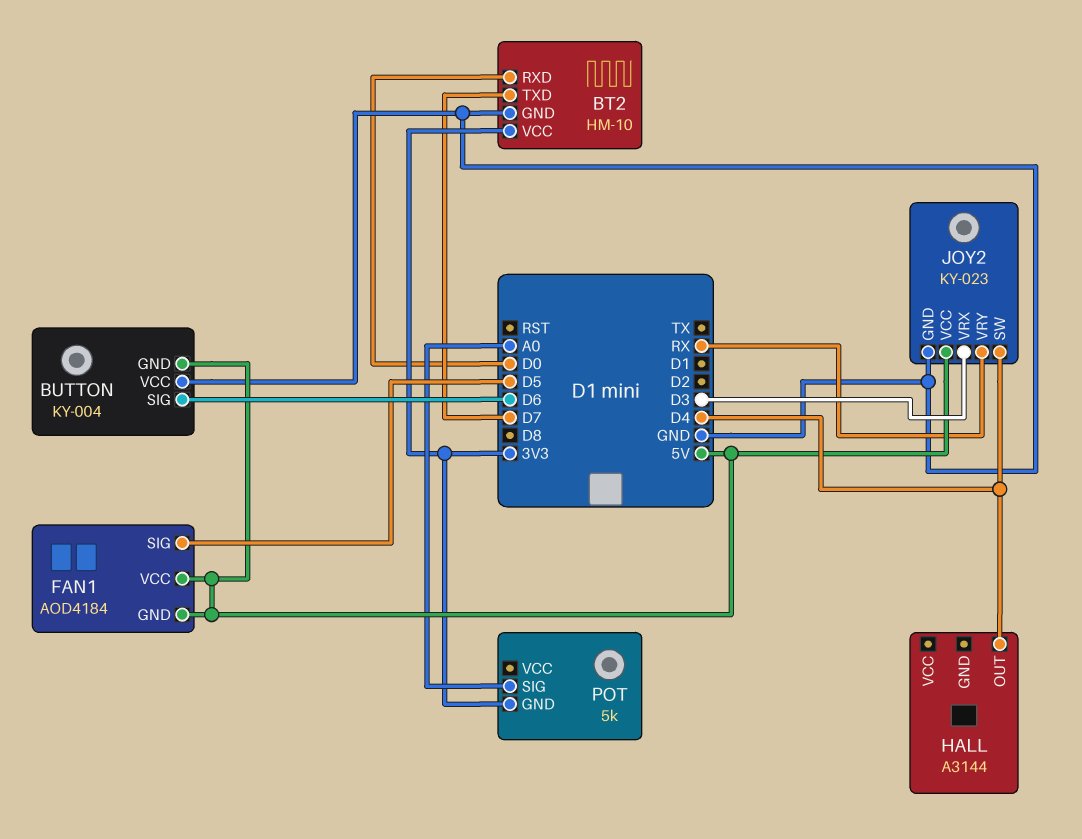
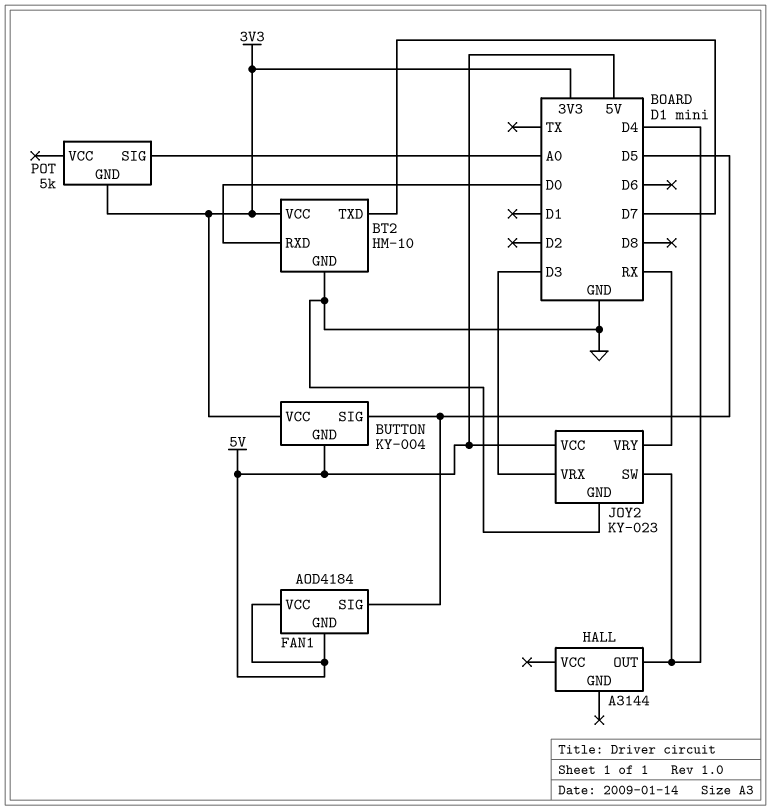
BUTTON pin SIG: D6 -> D5
BUTTON pin VCC: GND -> 3V3

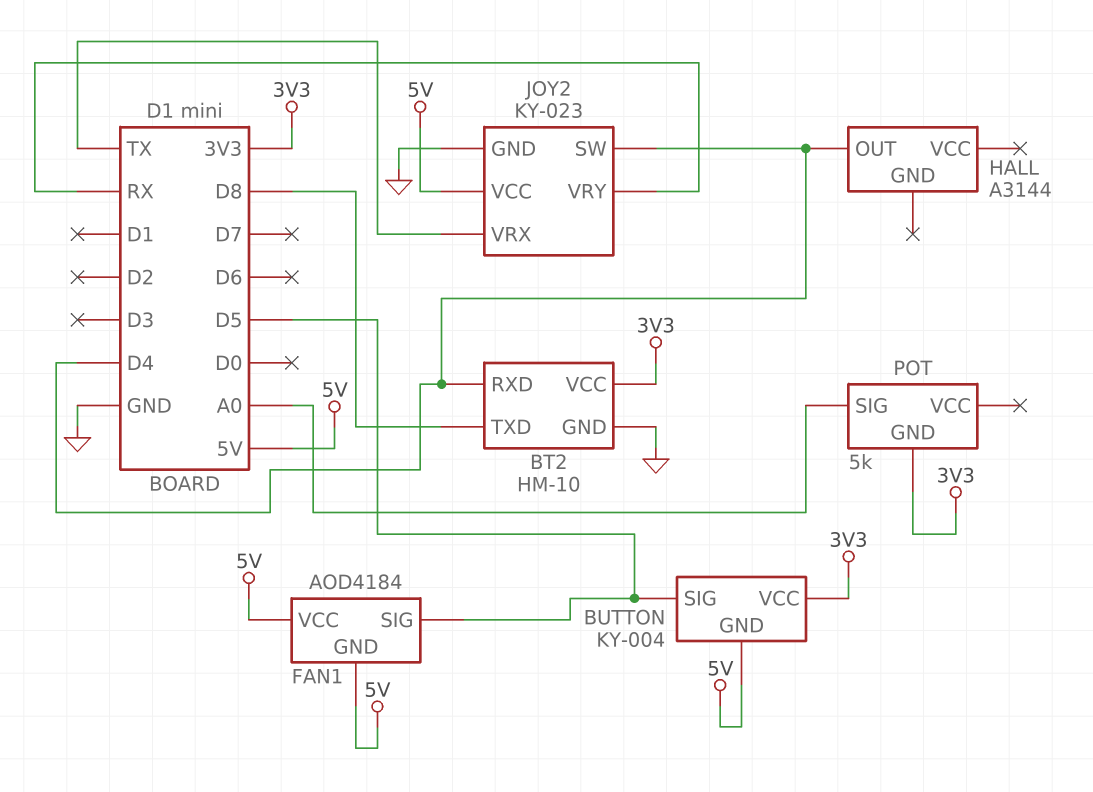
BT2 pin RXD: D0 -> D4
BT2 pin TXD: D7 -> D8
JOY2 pin VRX: D3 -> TX

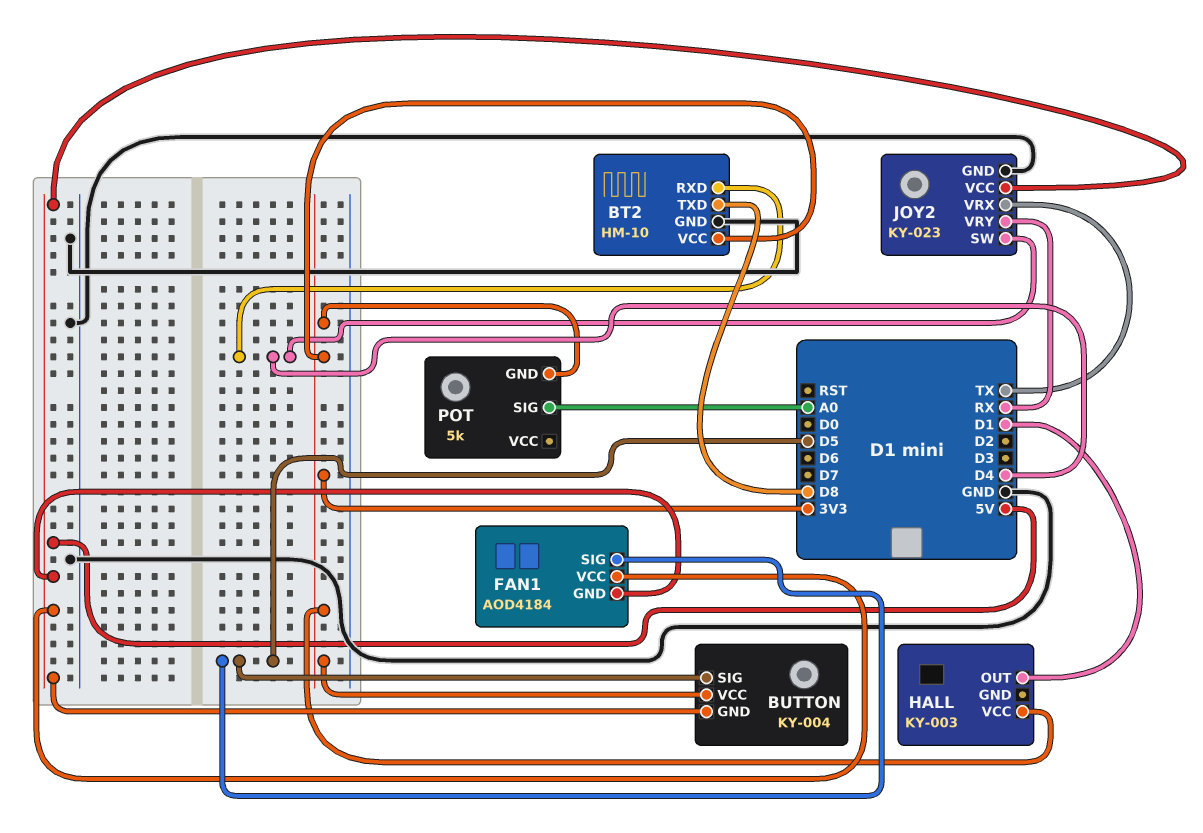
HALL: A3144 -> KY-003
HALL pin OUT: D4 -> D1
HALL pin VCC: none -> 3V3

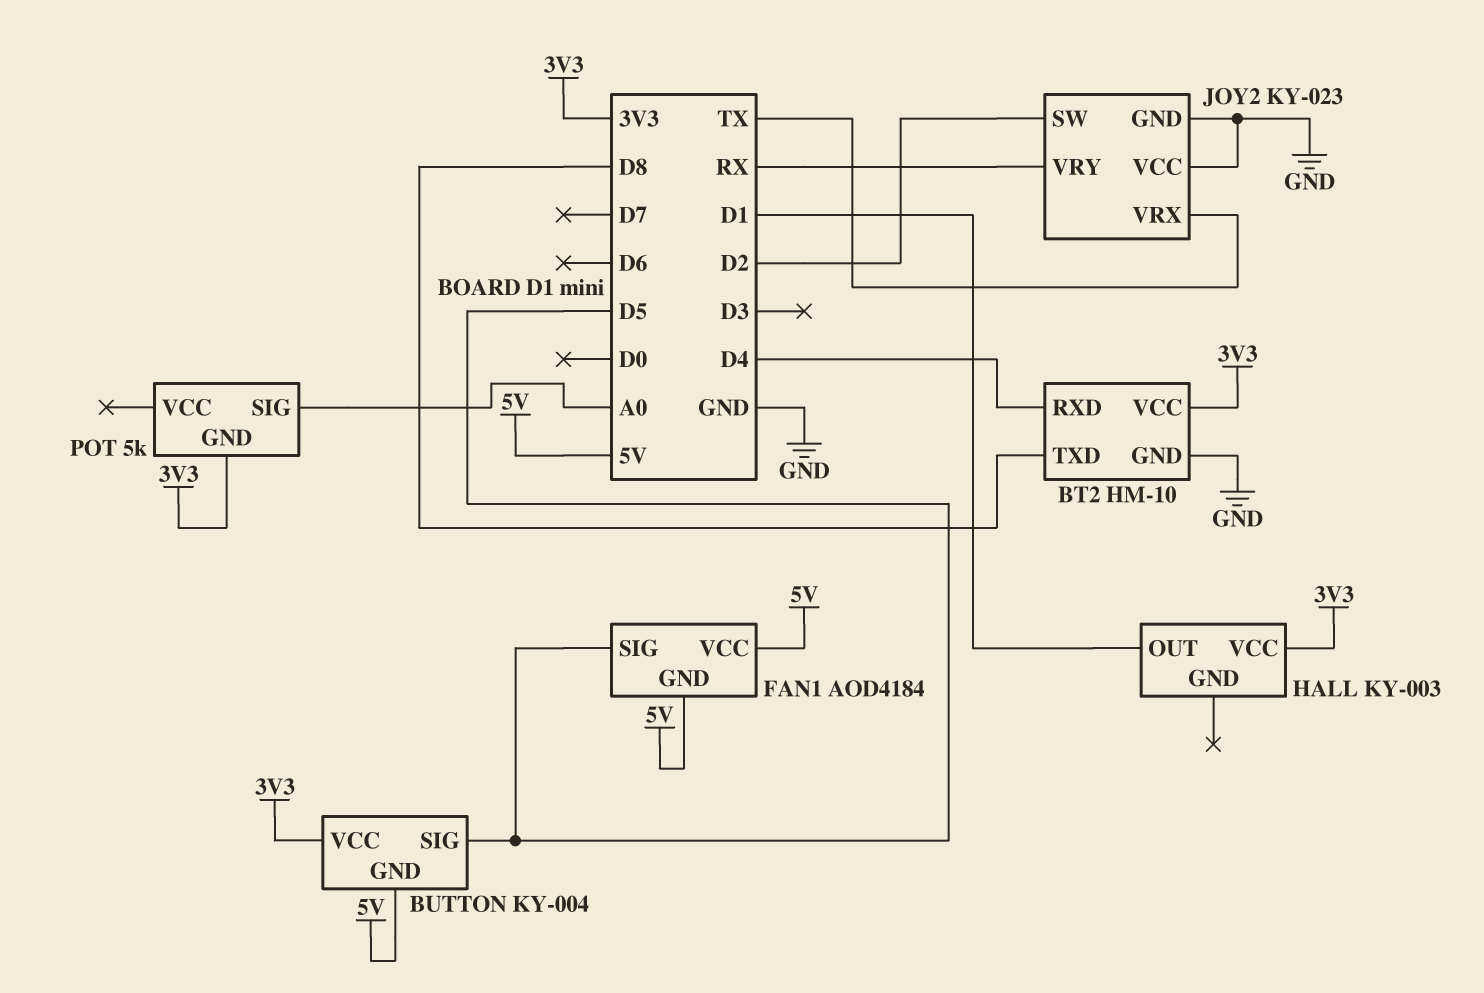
JOY2 pin SW: D4 -> D2
JOY2 pin VCC: 5V -> GND

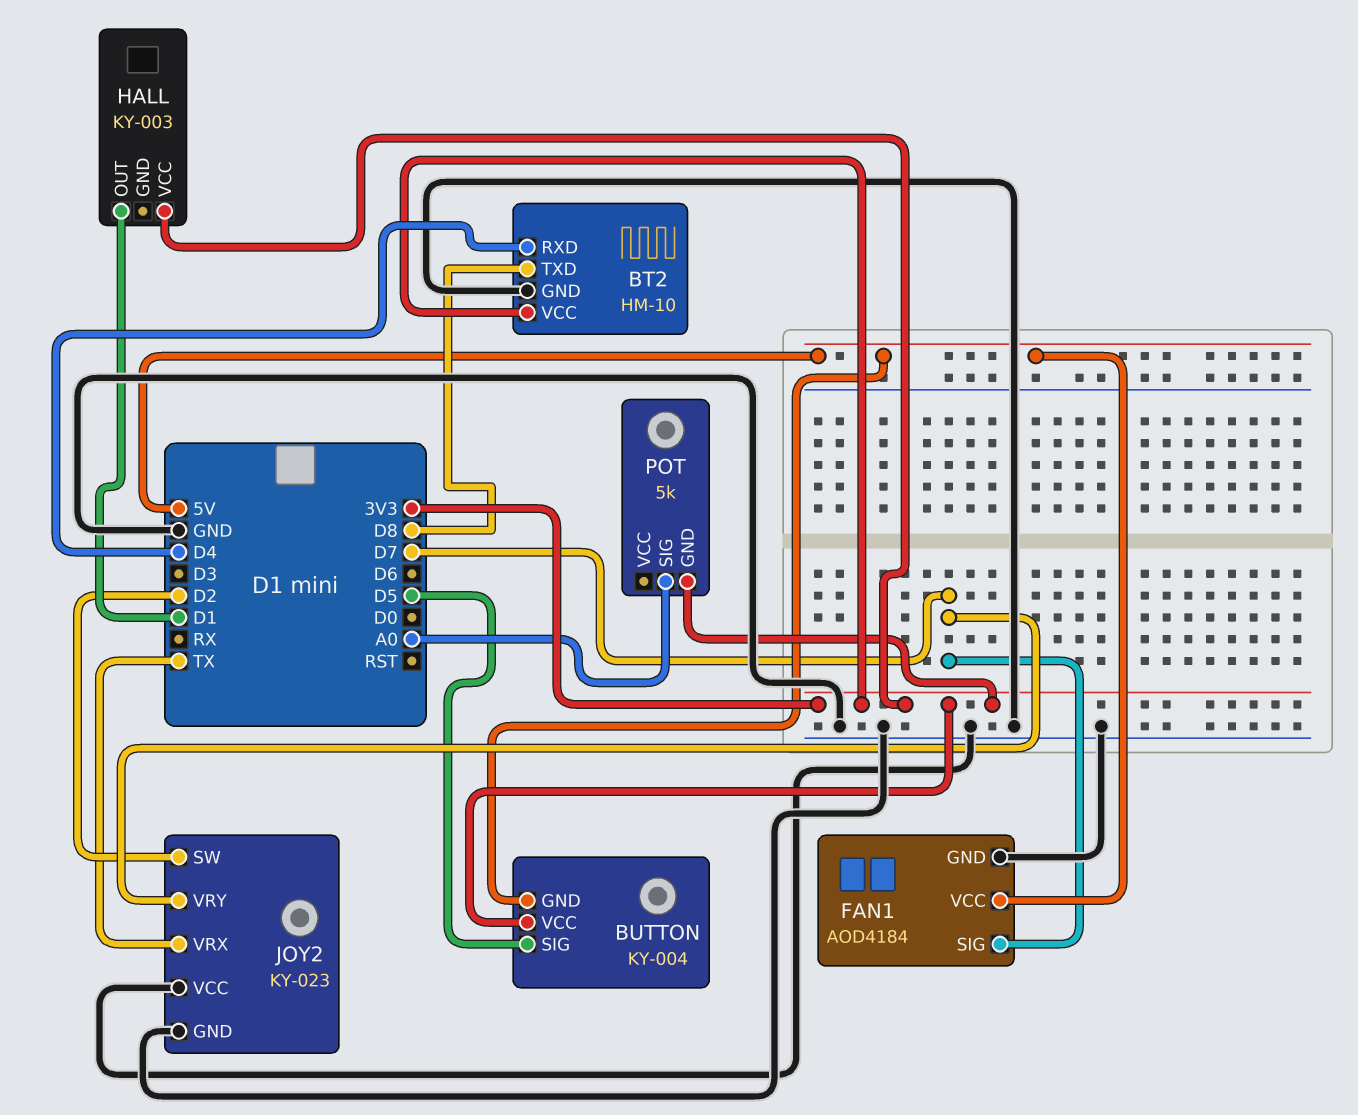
FAN1 pin GND: 5V -> GND
FAN1 pin SIG: D5 -> D7
JOY2 pin VRY: RX -> D7

